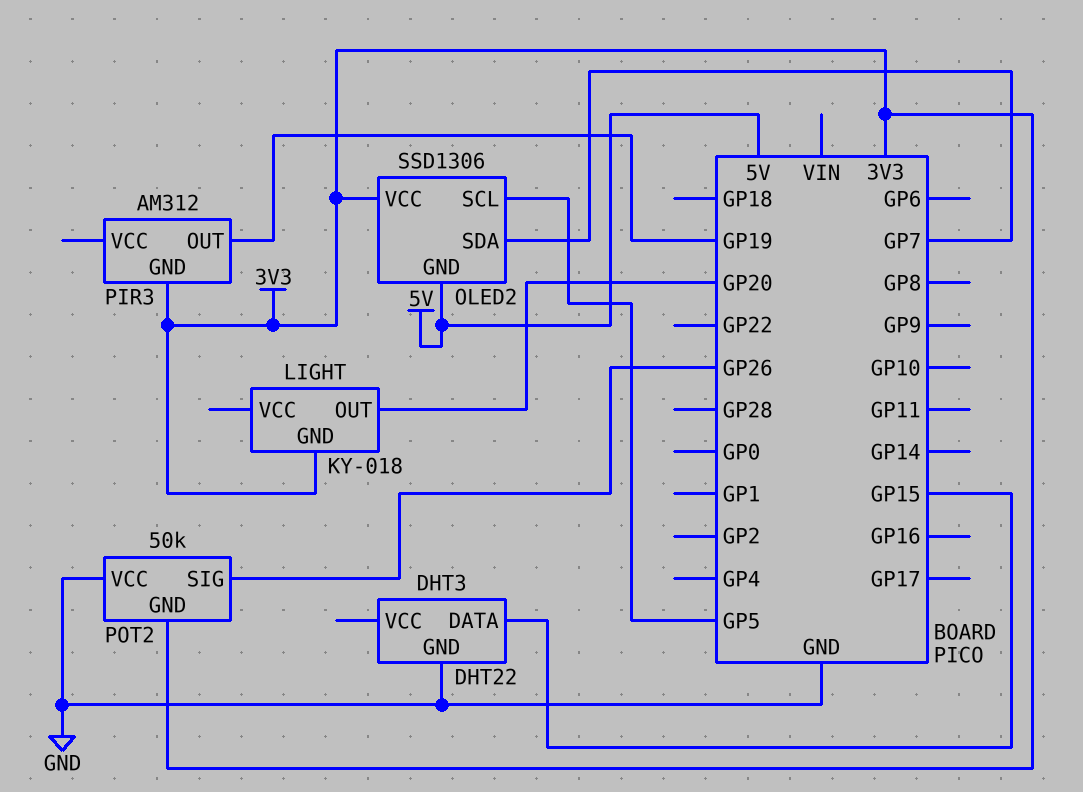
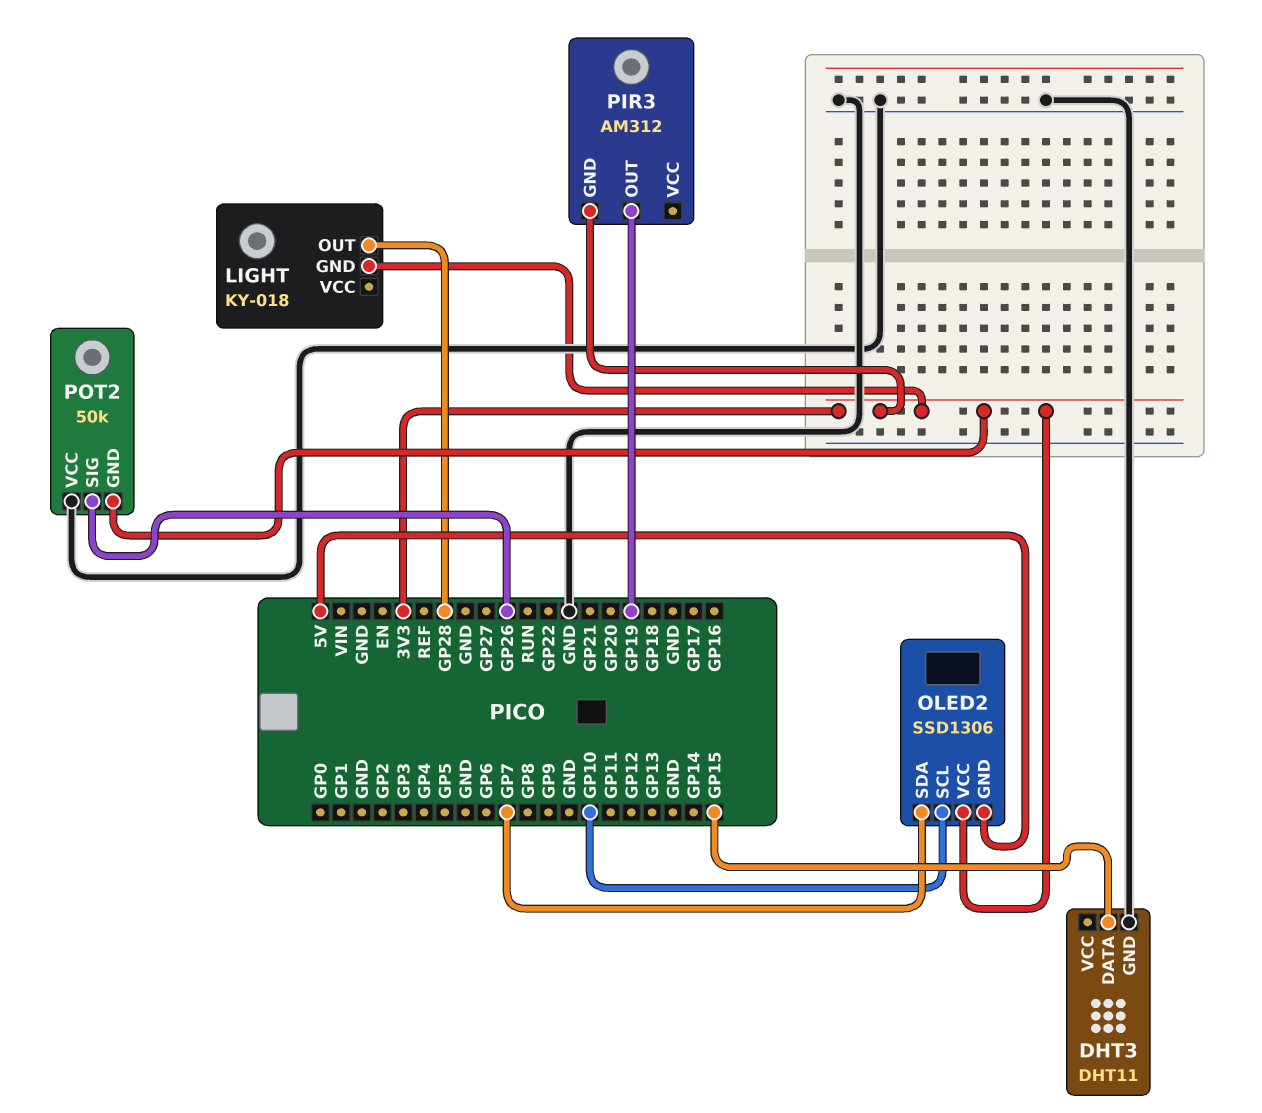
DHT3: DHT22 -> DHT11
LIGHT pin OUT: GP20 -> GP28
OLED2 pin SCL: GP5 -> GP10

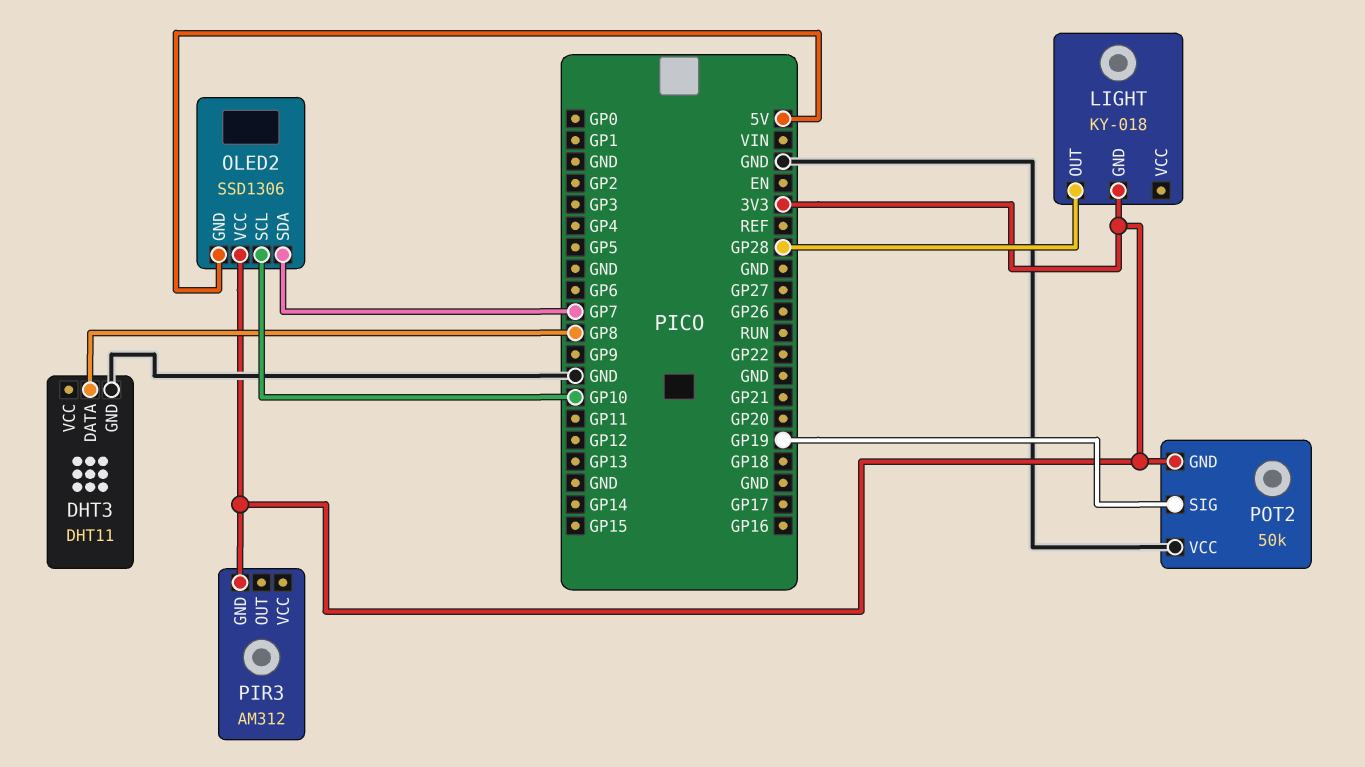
DHT3 pin DATA: GP15 -> GP8
PIR3 pin OUT: GP19 -> none
POT2 pin SIG: GP26 -> GP19

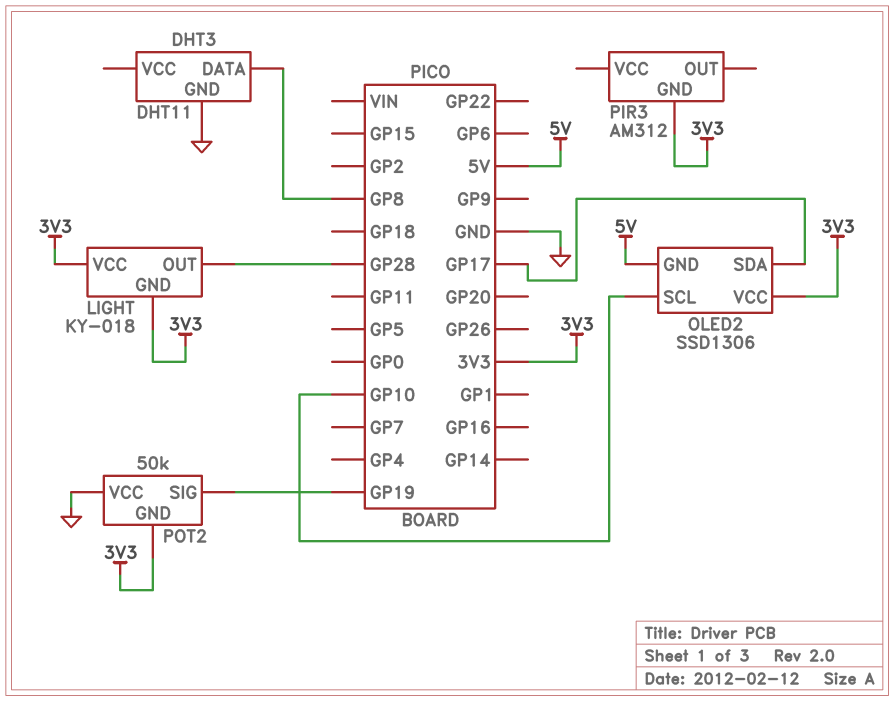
LIGHT pin VCC: none -> 3V3
OLED2 pin SDA: GP7 -> GP17

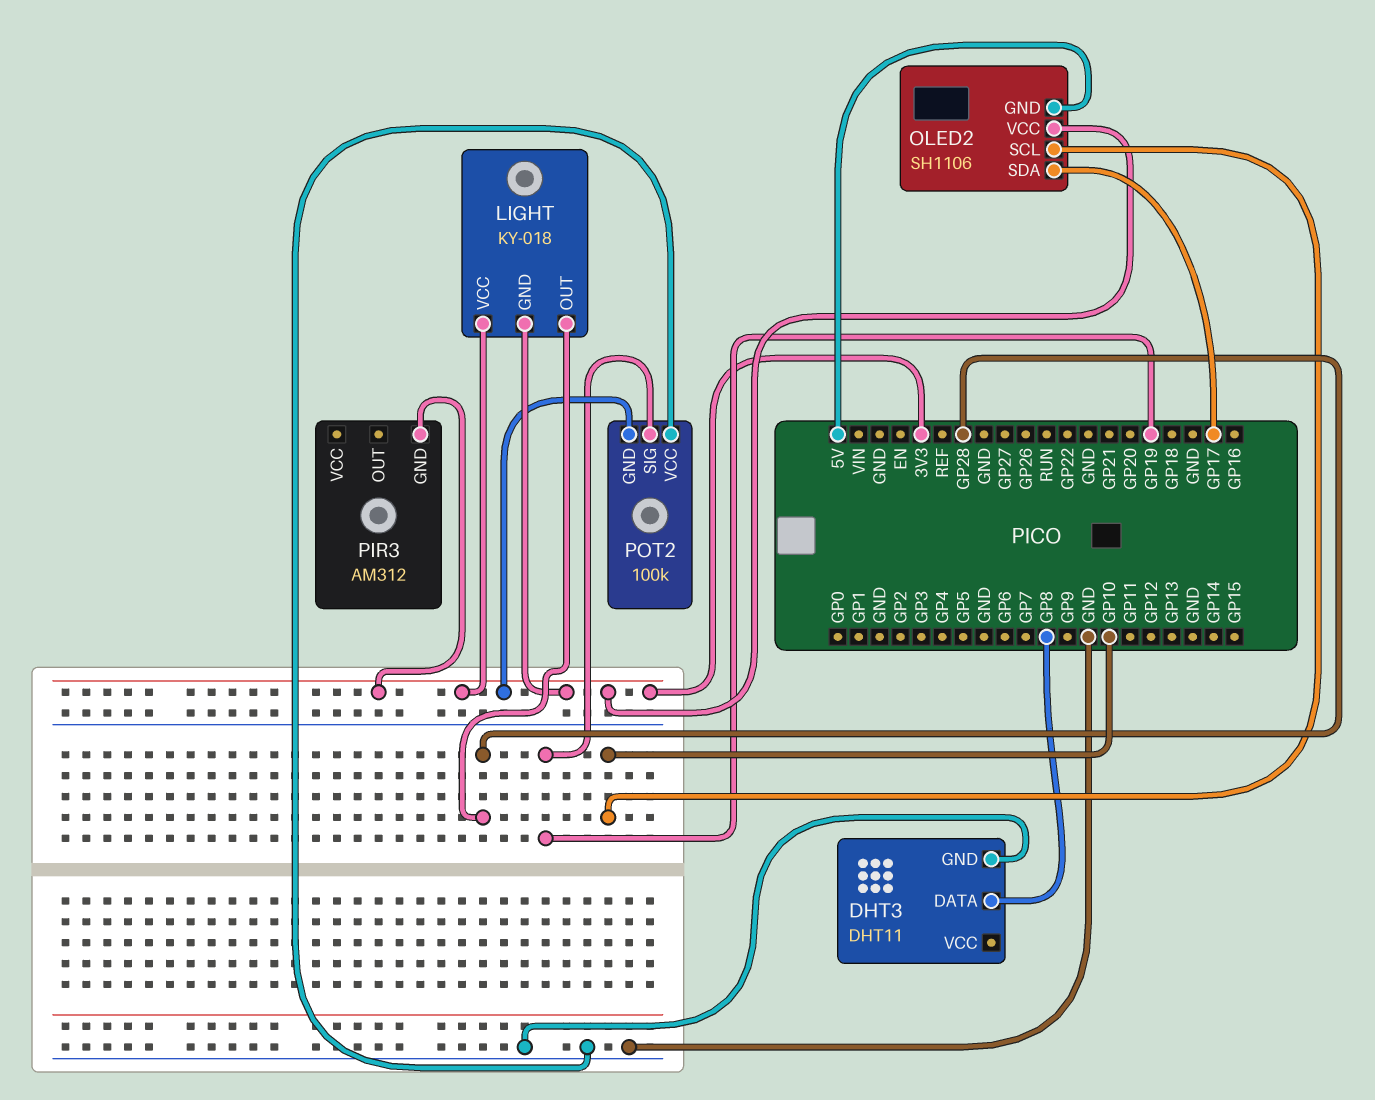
OLED2: SSD1306 -> SH1106
POT2: 50k -> 100k

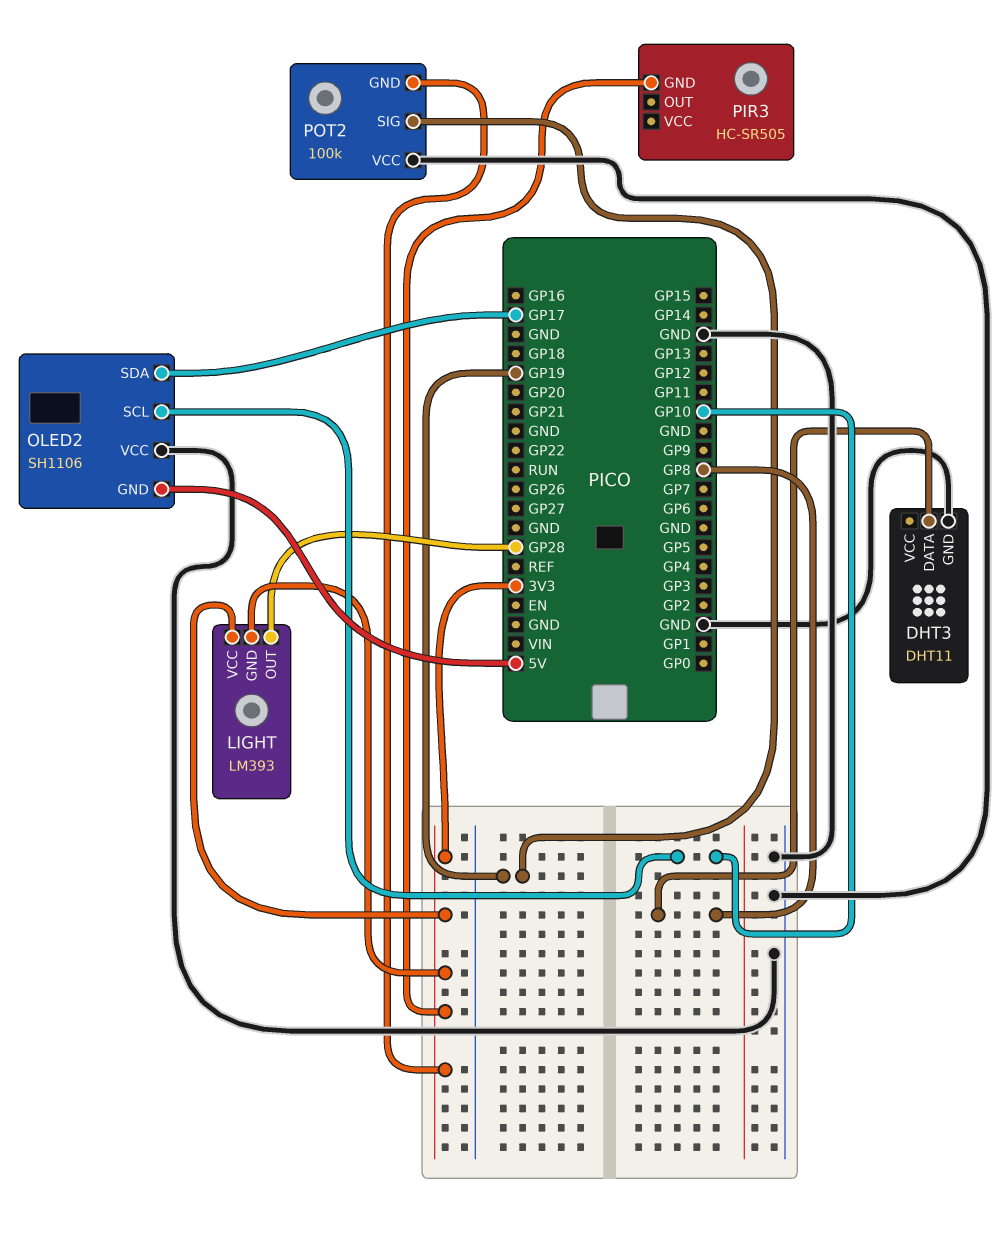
LIGHT: KY-018 -> LM393
OLED2 pin VCC: 3V3 -> GND
PIR3: AM312 -> HC-SR505

